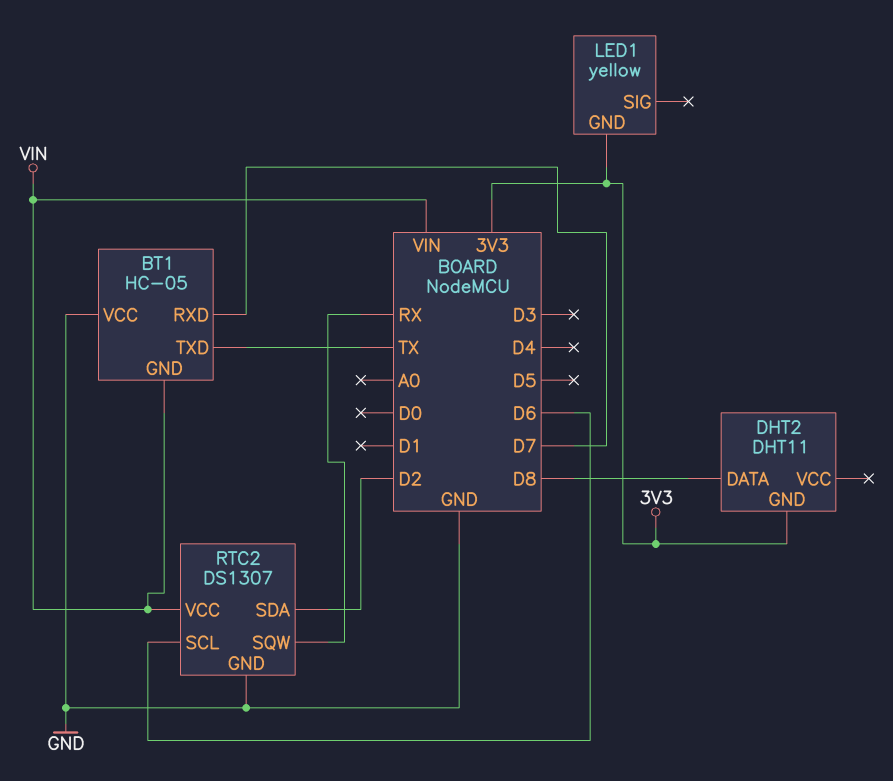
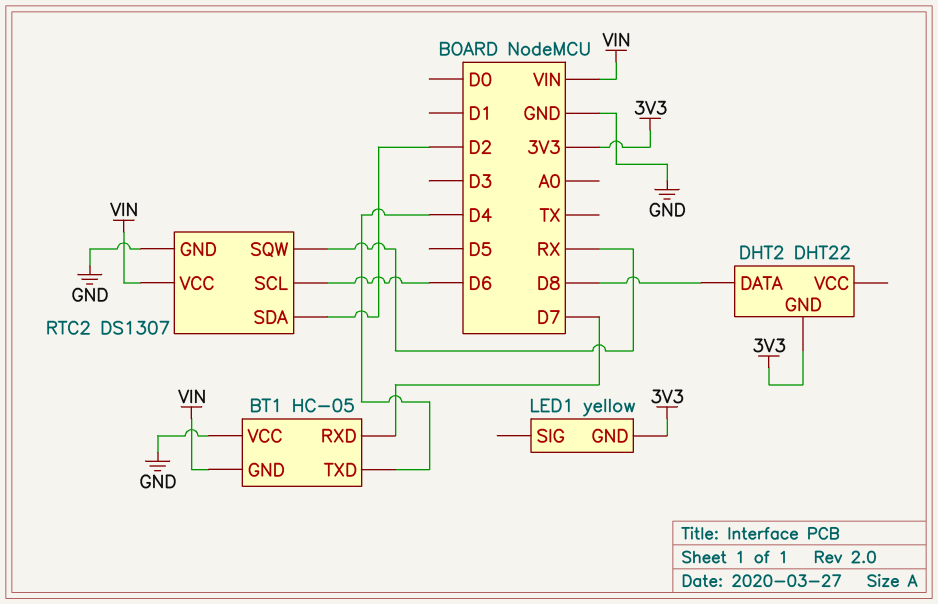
BT1 pin TXD: TX -> D4
DHT2: DHT11 -> DHT22

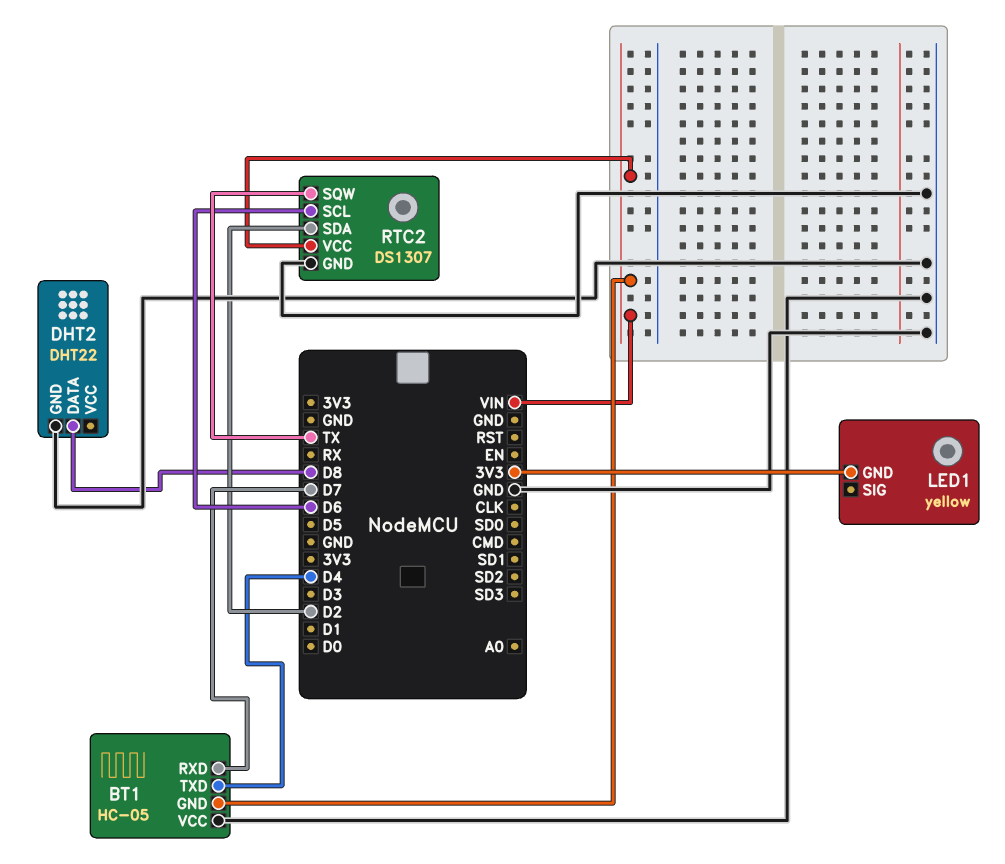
DHT2 pin GND: 3V3 -> GND
RTC2 pin SQW: RX -> TX

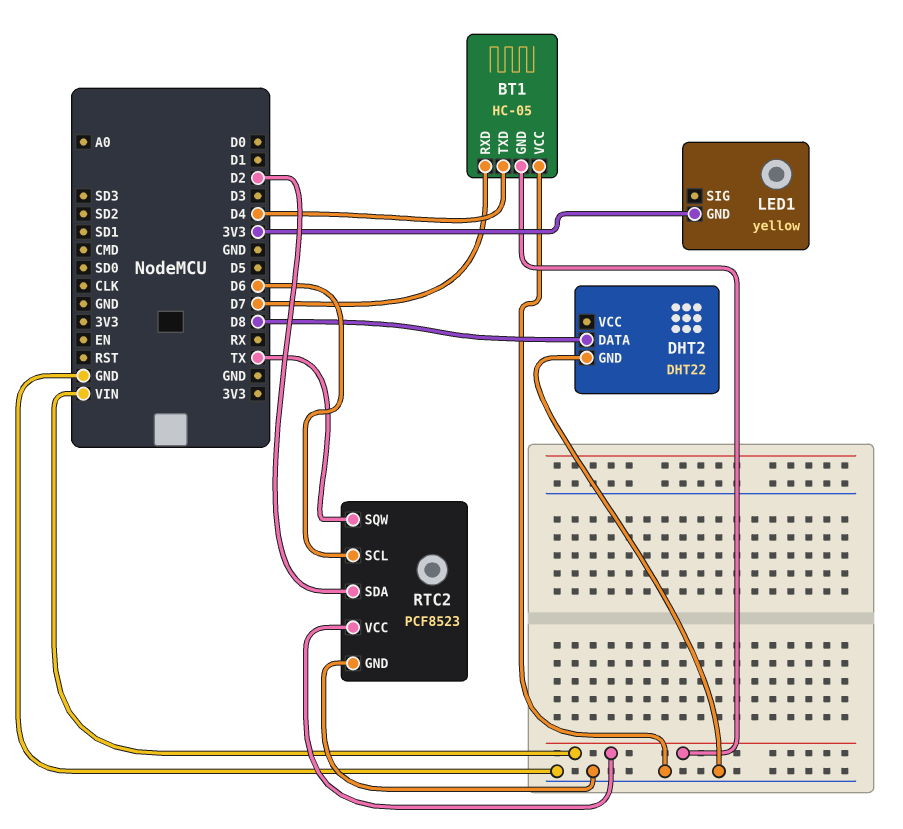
RTC2: DS1307 -> PCF8523

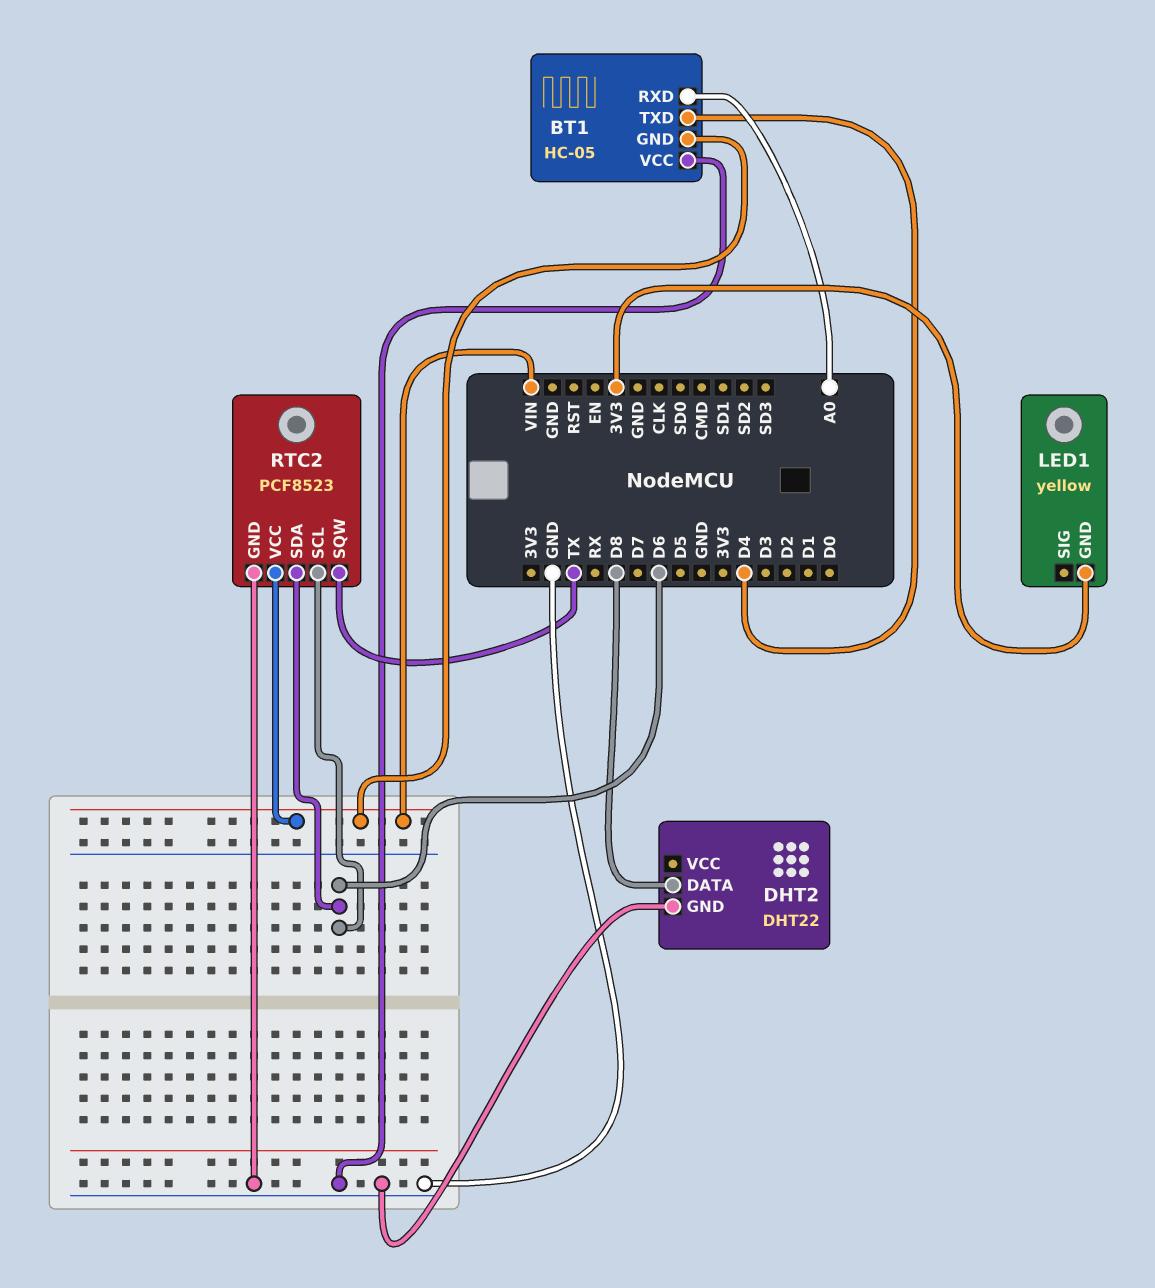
BT1 pin RXD: D7 -> A0
RTC2 pin SDA: D2 -> D6

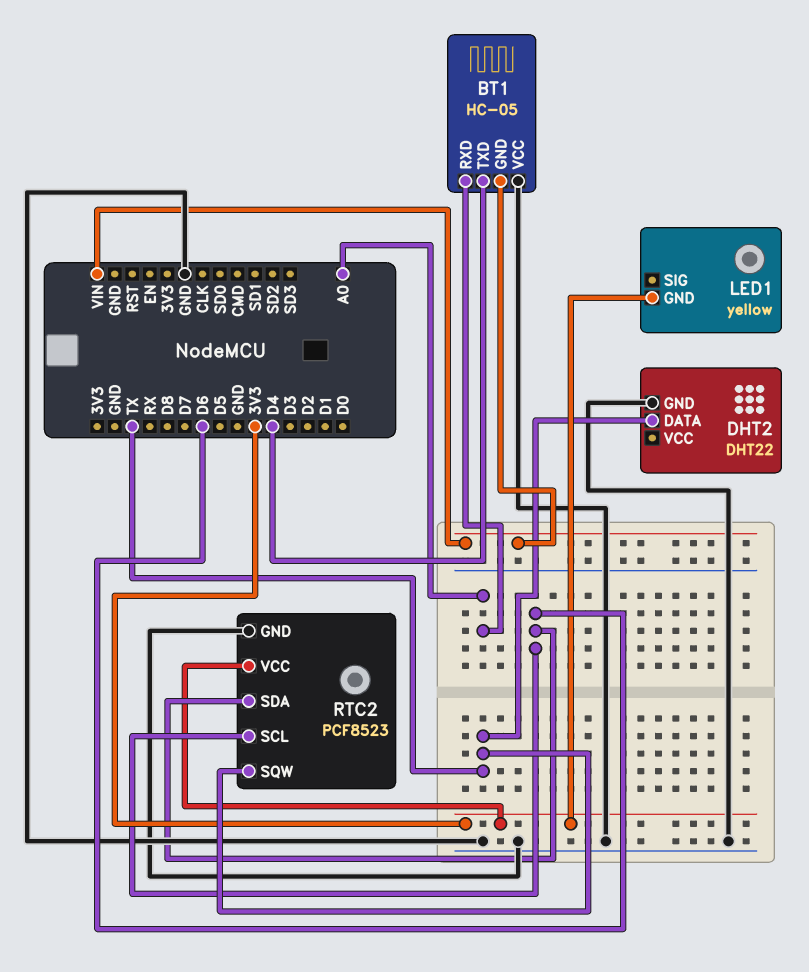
DHT2 pin DATA: D8 -> TX
RTC2 pin VCC: VIN -> 3V3

